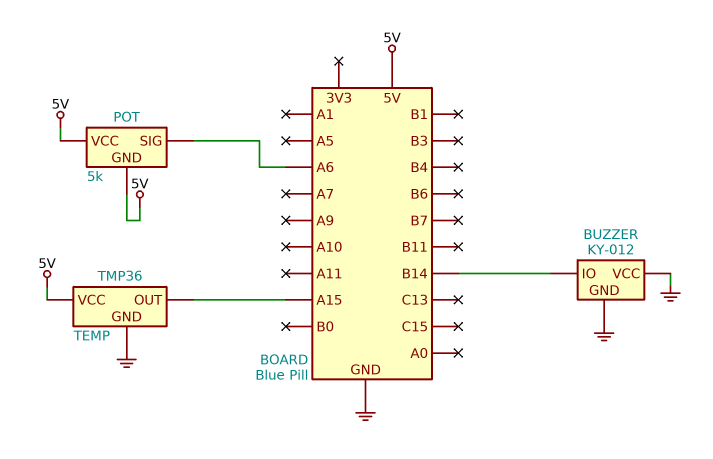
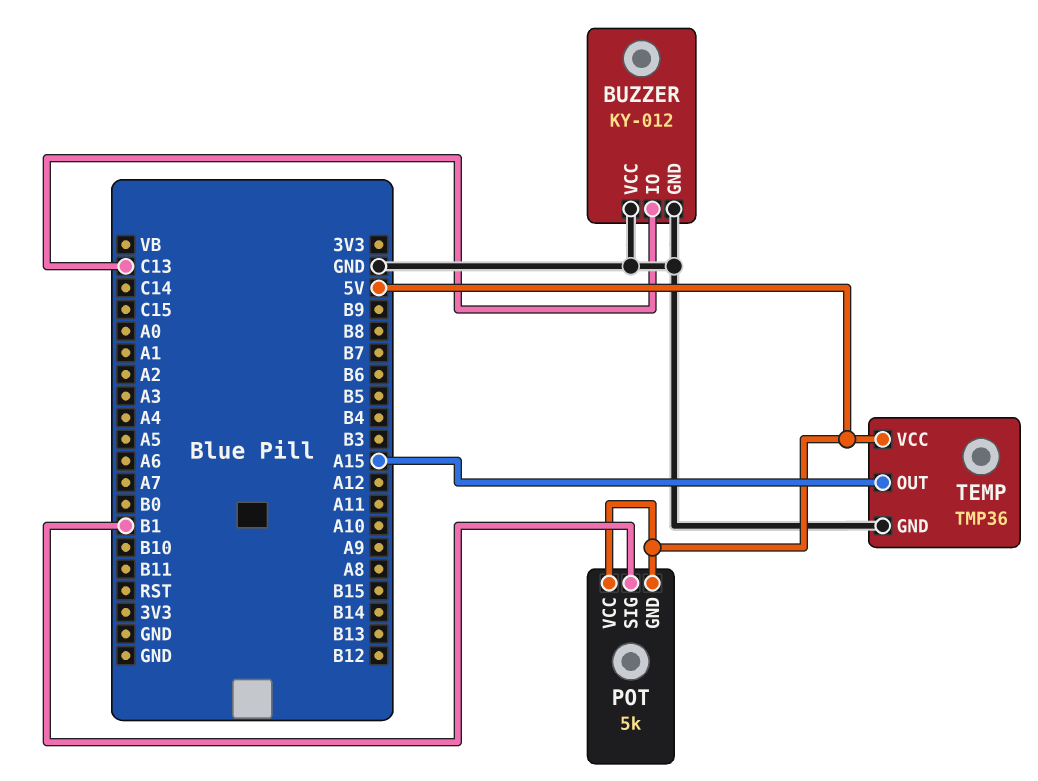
BUZZER pin IO: B14 -> C13
POT pin SIG: A6 -> B1

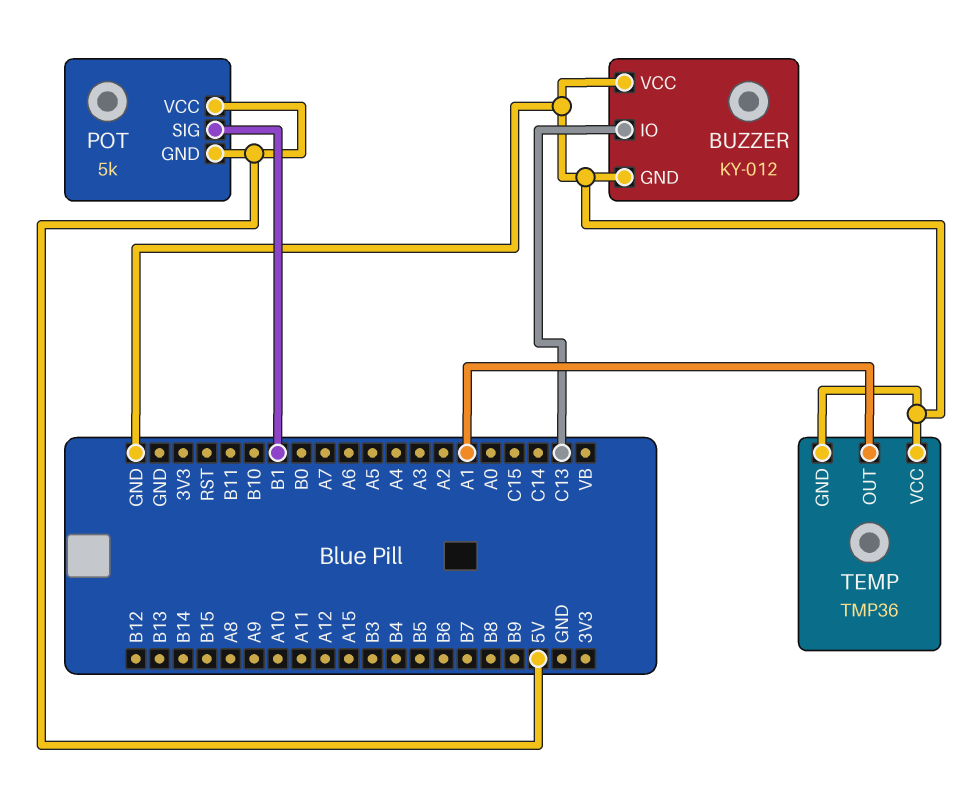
TEMP pin OUT: A15 -> A1
TEMP pin VCC: 5V -> GND

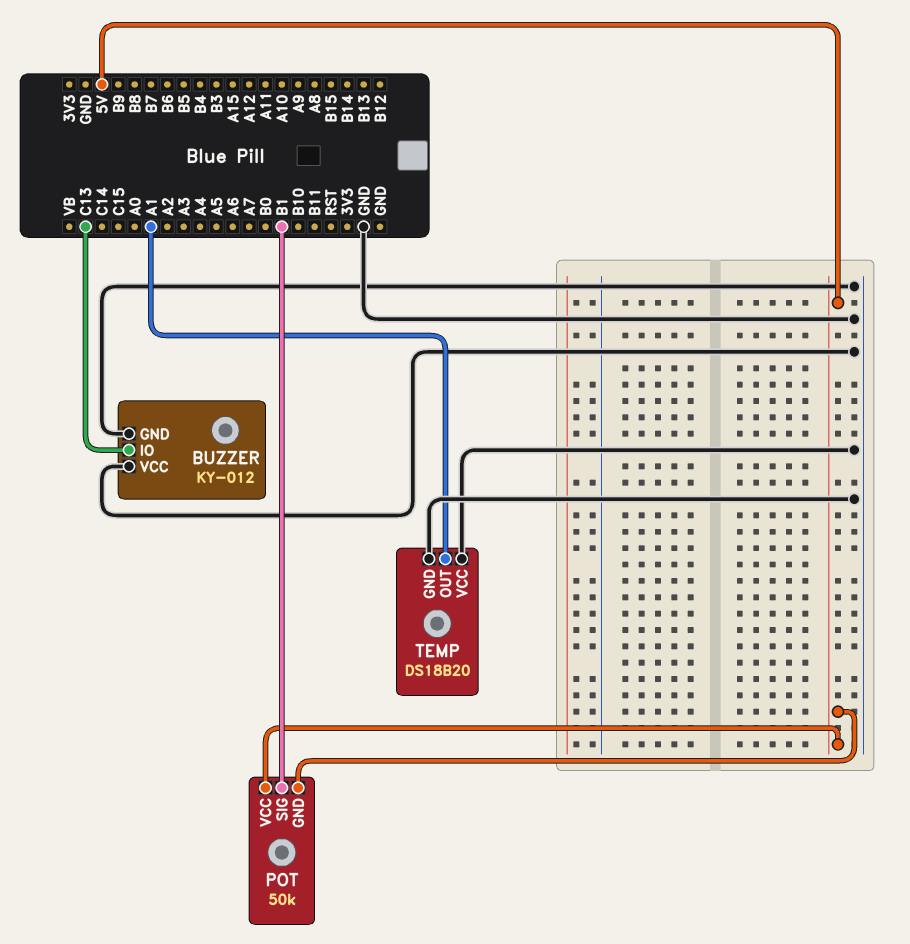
POT: 5k -> 50k
TEMP: TMP36 -> DS18B20

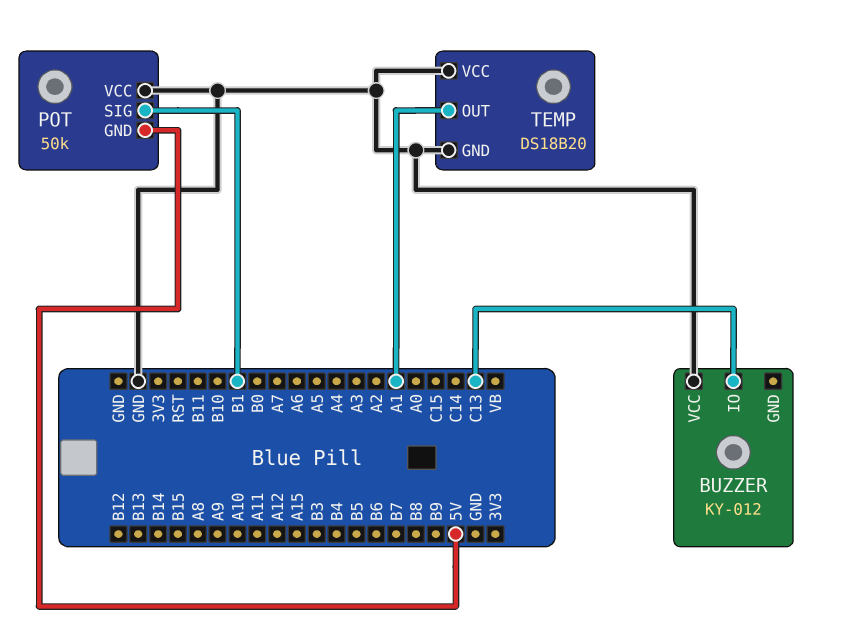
BUZZER pin GND: GND -> none
POT pin VCC: 5V -> GND

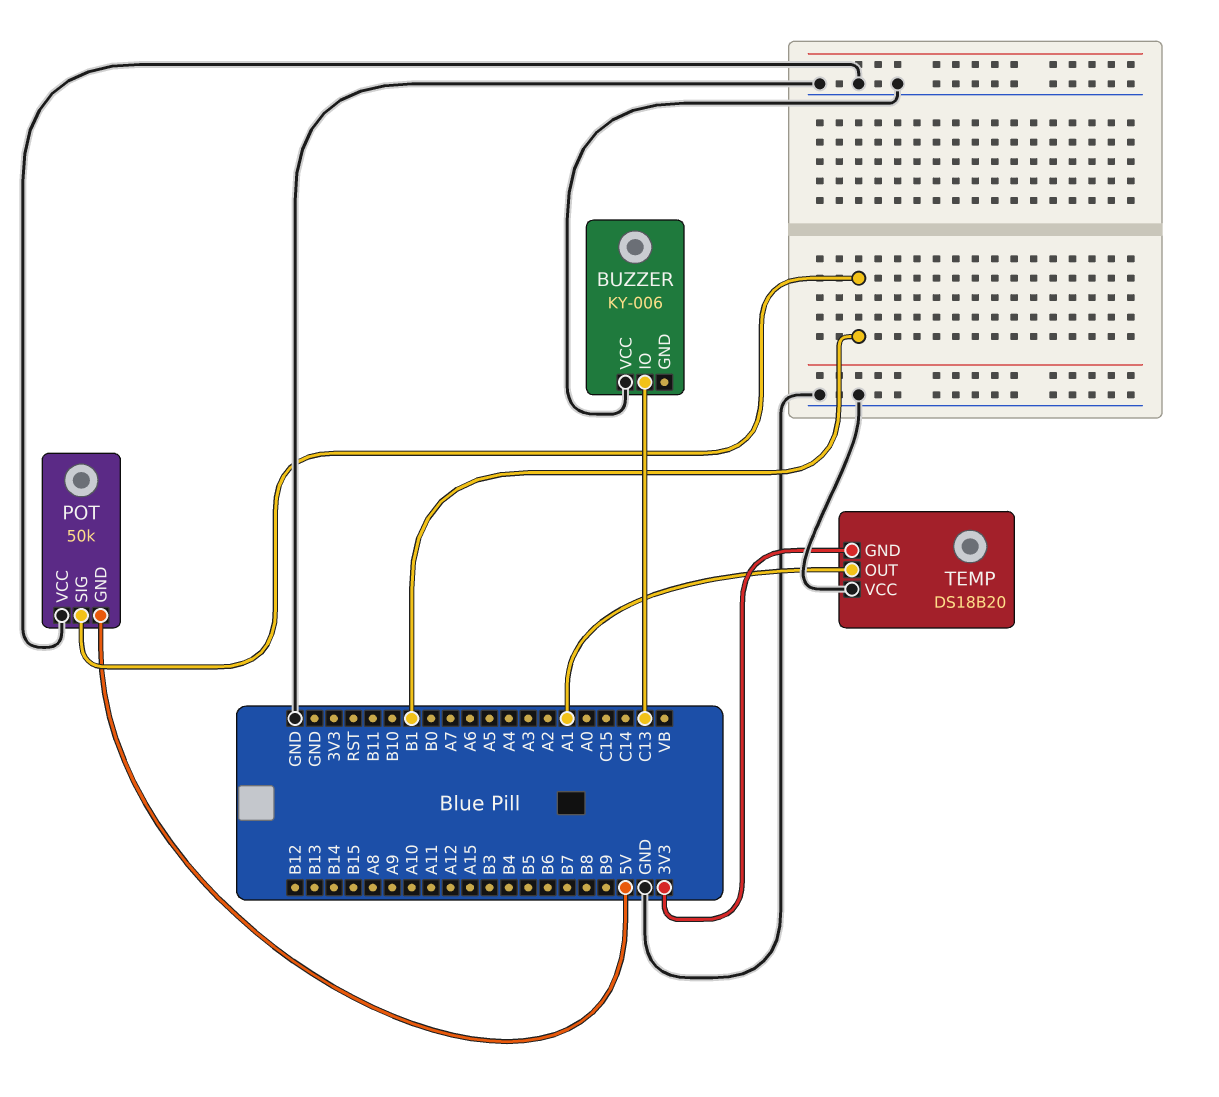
BUZZER: KY-012 -> KY-006
TEMP pin GND: GND -> 3V3

